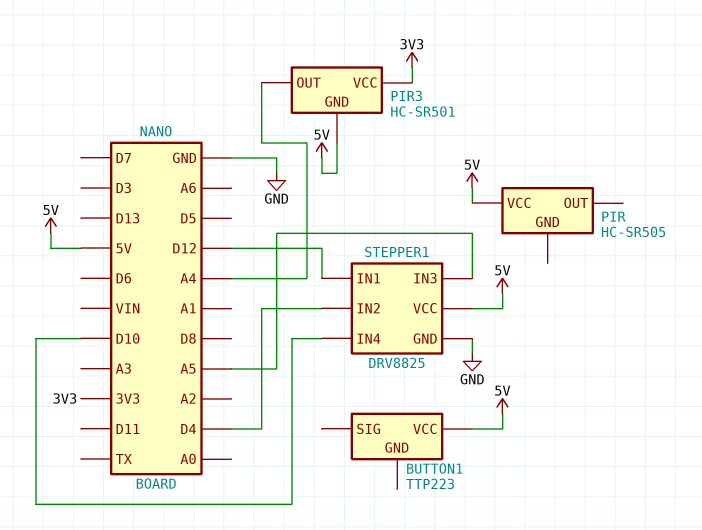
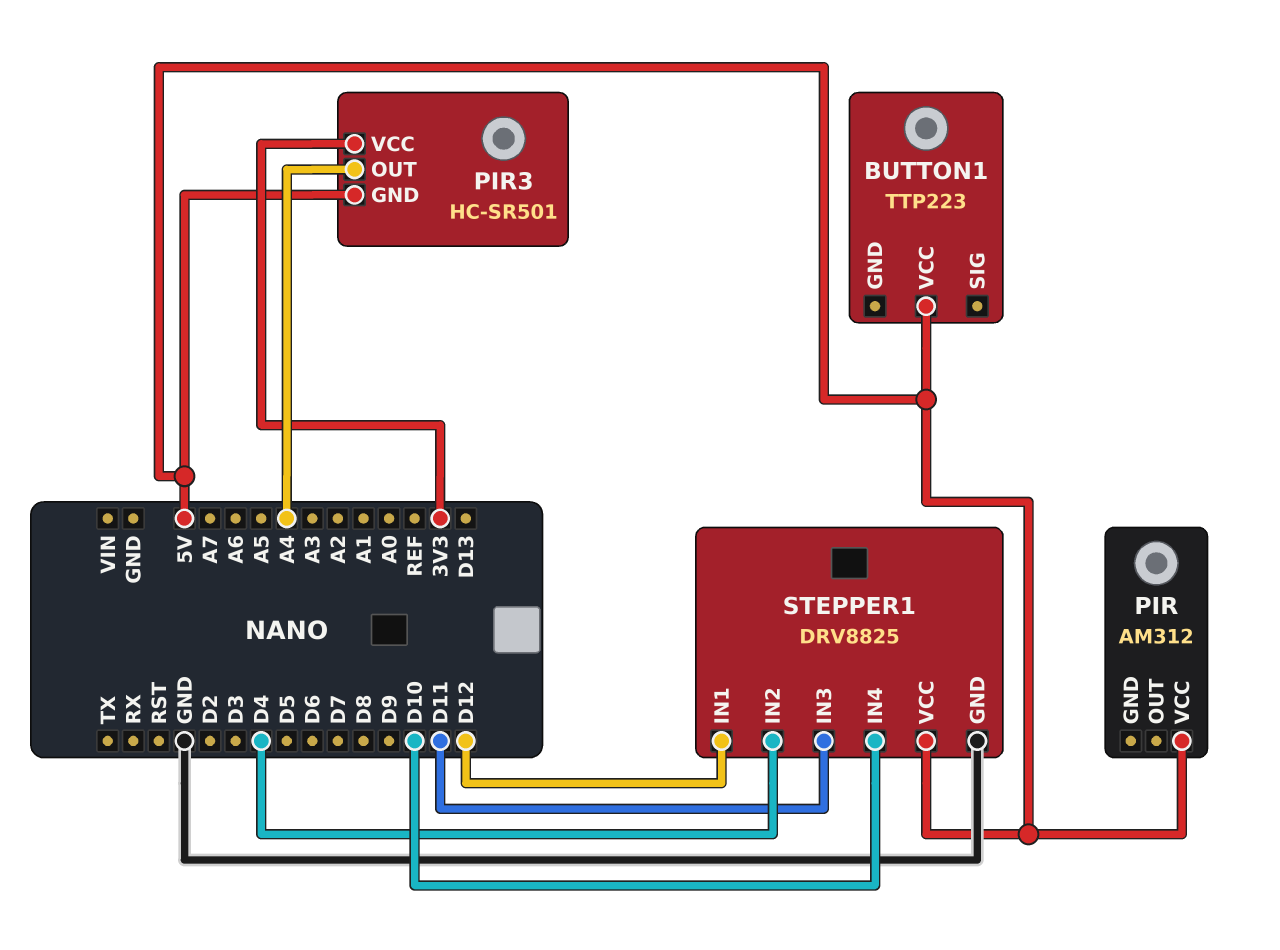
PIR: HC-SR505 -> AM312
STEPPER1 pin IN3: A5 -> D11

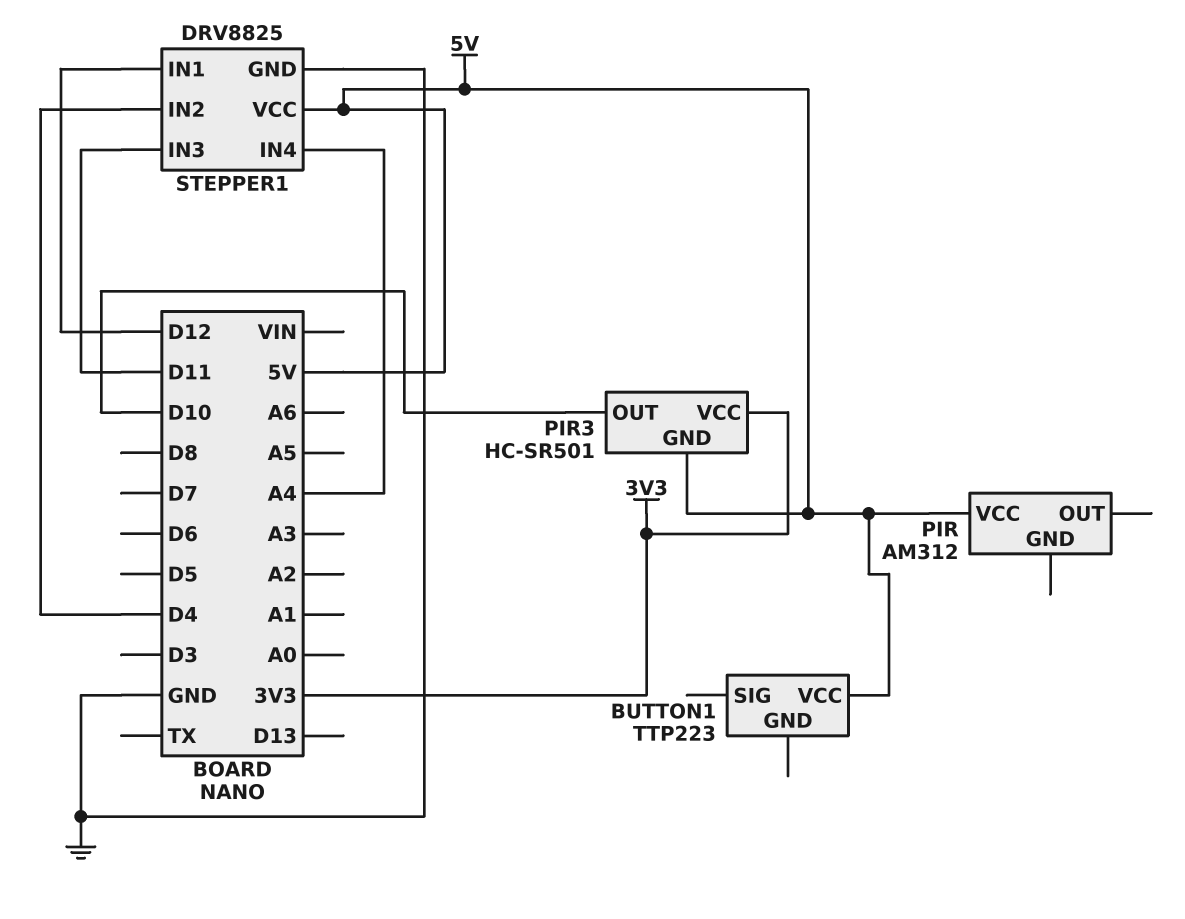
PIR3 pin OUT: A4 -> D10
STEPPER1 pin IN4: D10 -> A4

